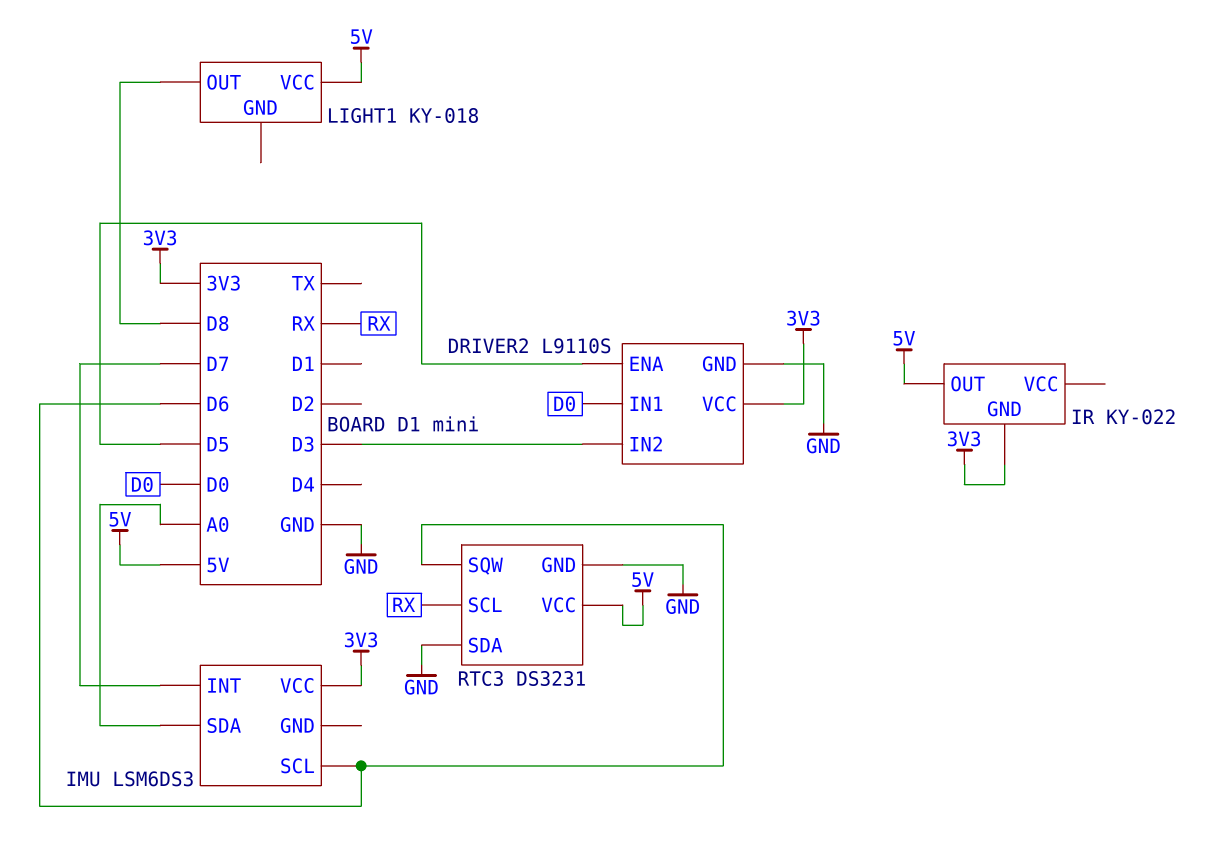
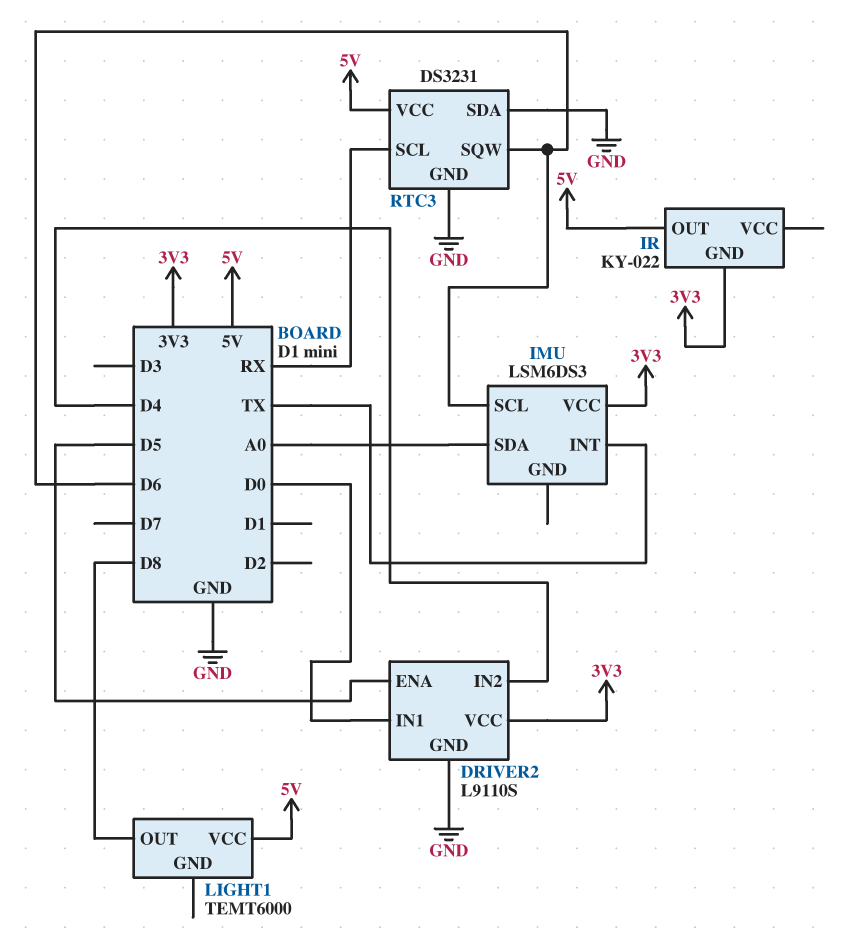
DRIVER2 pin IN2: D3 -> D4
IMU pin INT: D7 -> TX
LIGHT1: KY-018 -> TEMT6000

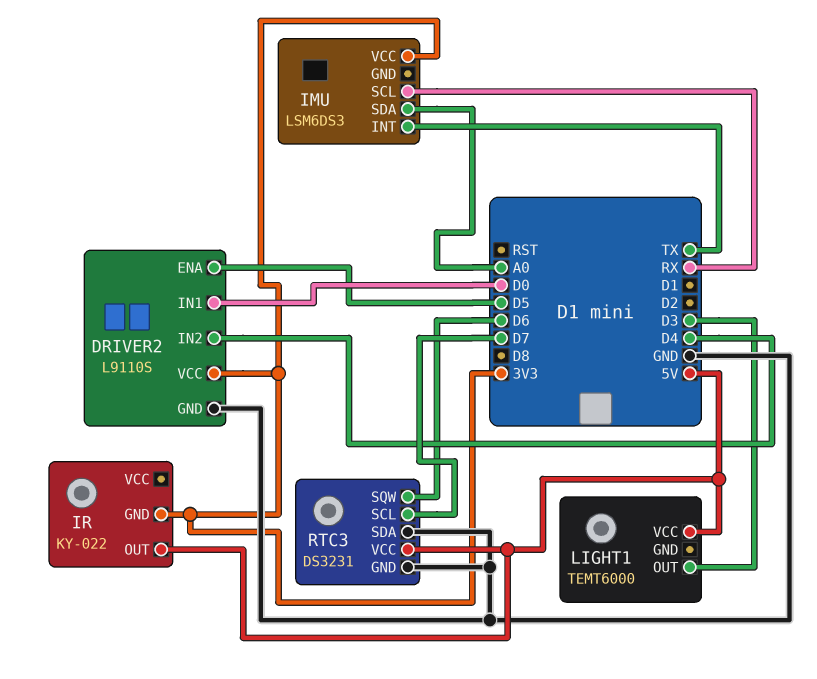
IMU pin SCL: D6 -> RX
LIGHT1 pin OUT: D8 -> D3
RTC3 pin SCL: RX -> D7

